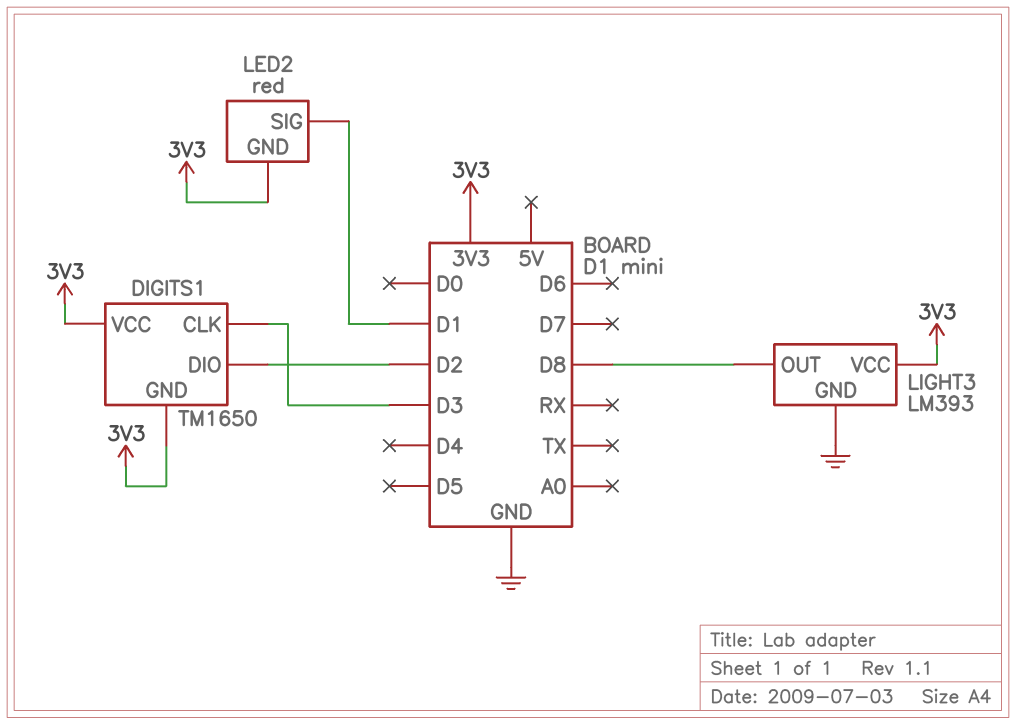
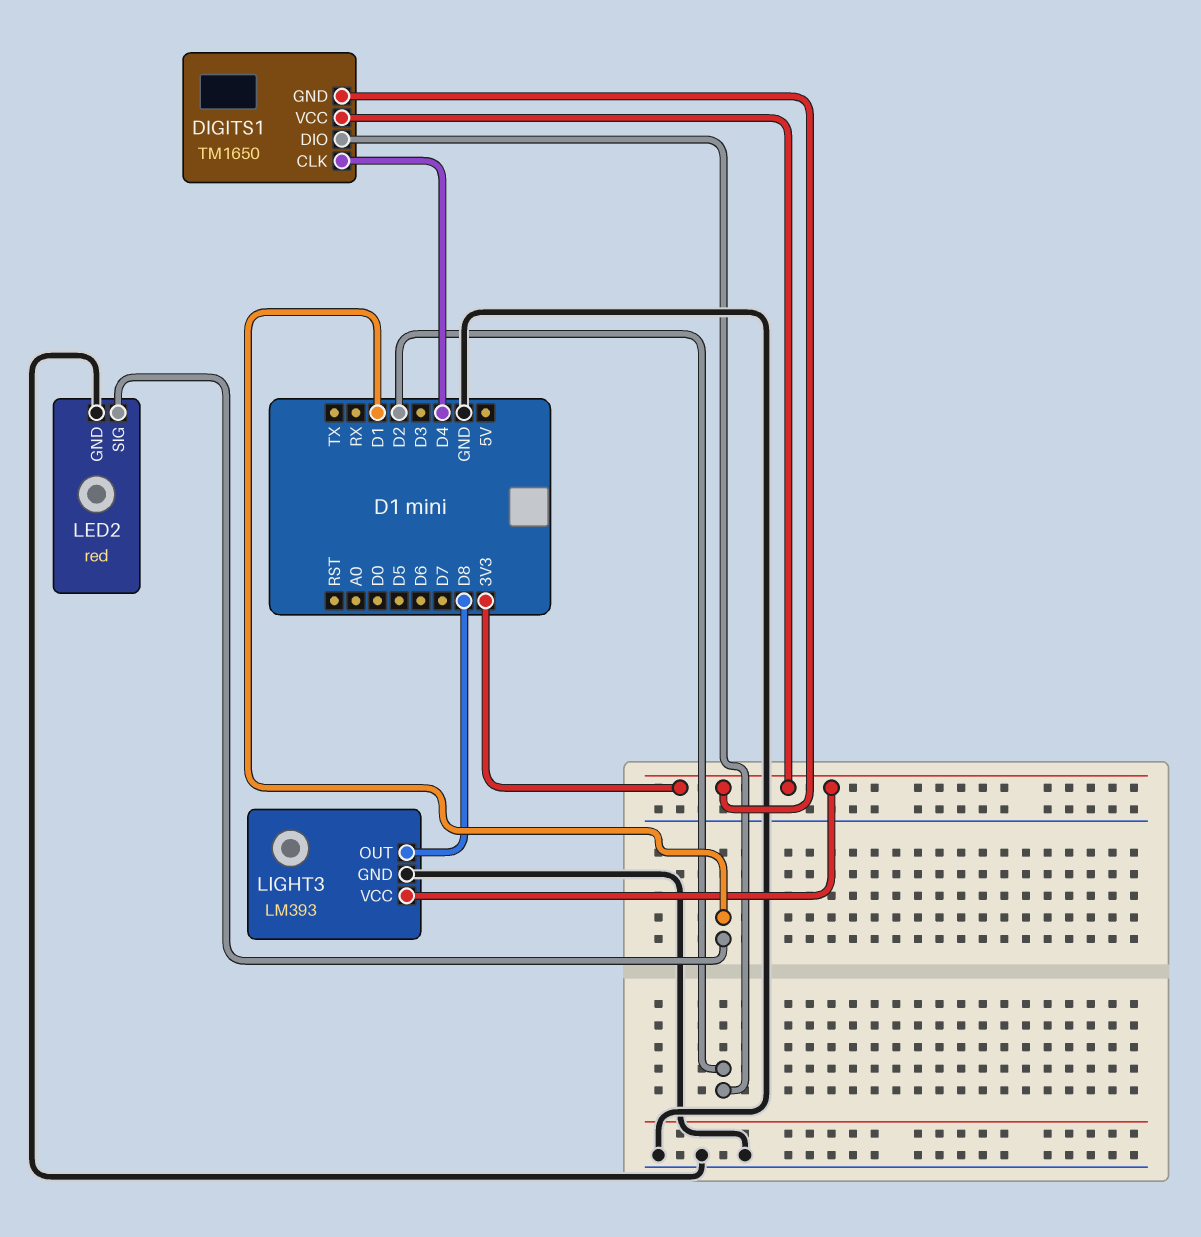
DIGITS1 pin CLK: D3 -> D4
LED2 pin GND: 3V3 -> GND

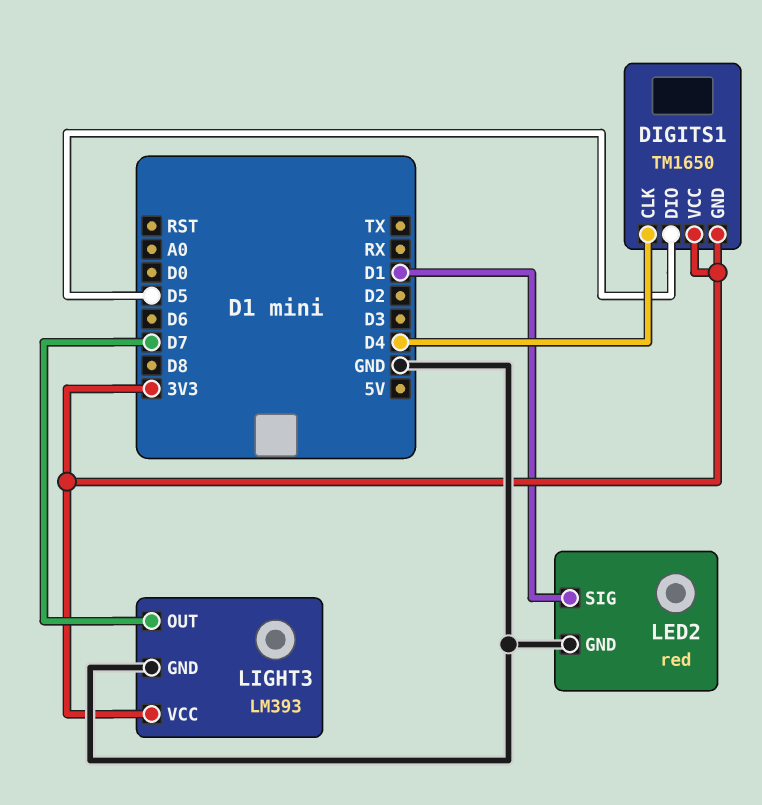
DIGITS1 pin DIO: D2 -> D5
LIGHT3 pin OUT: D8 -> D7

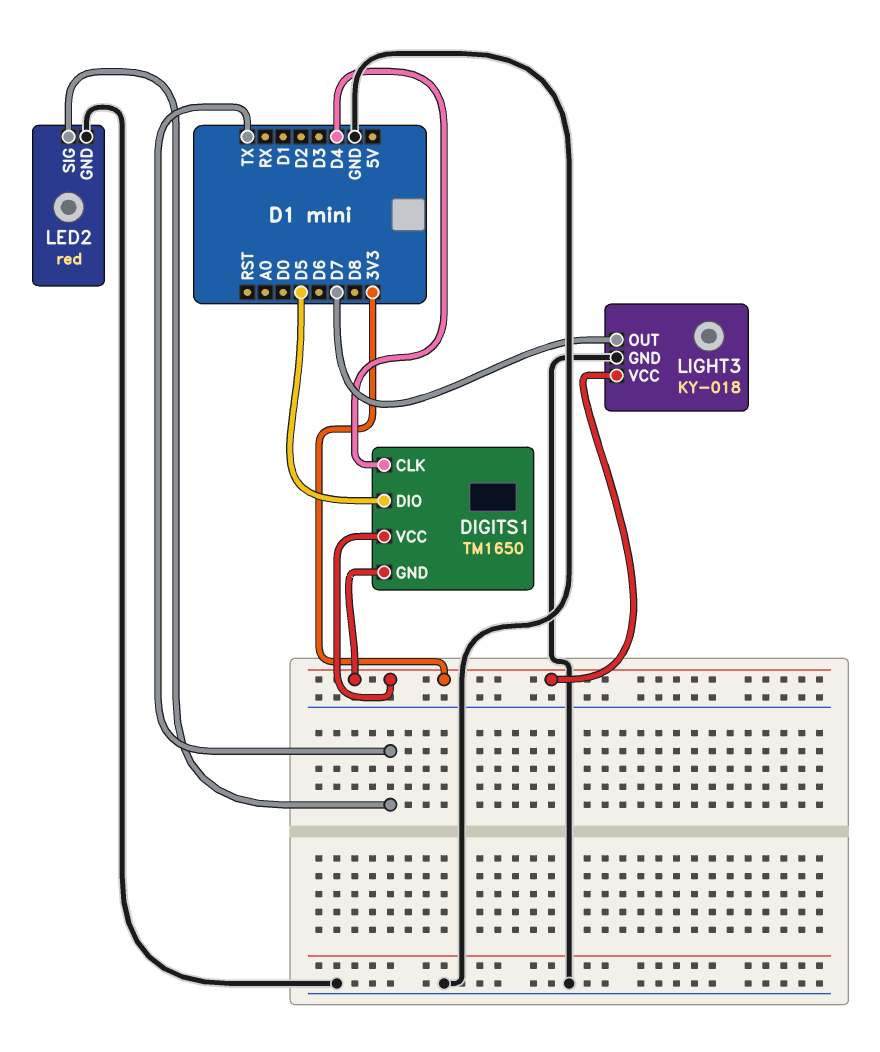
LED2 pin SIG: D1 -> TX
LIGHT3: LM393 -> KY-018

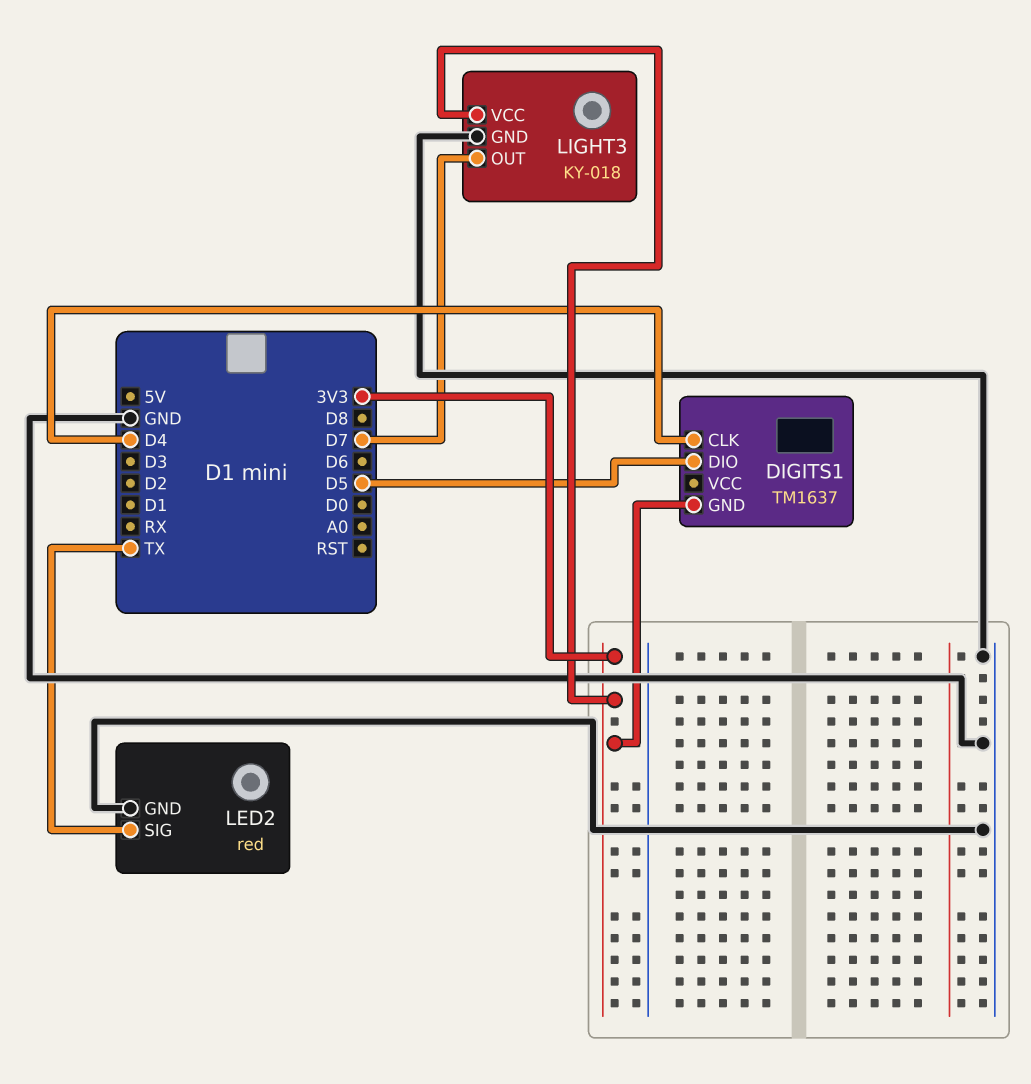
DIGITS1: TM1650 -> TM1637
DIGITS1 pin VCC: 3V3 -> none

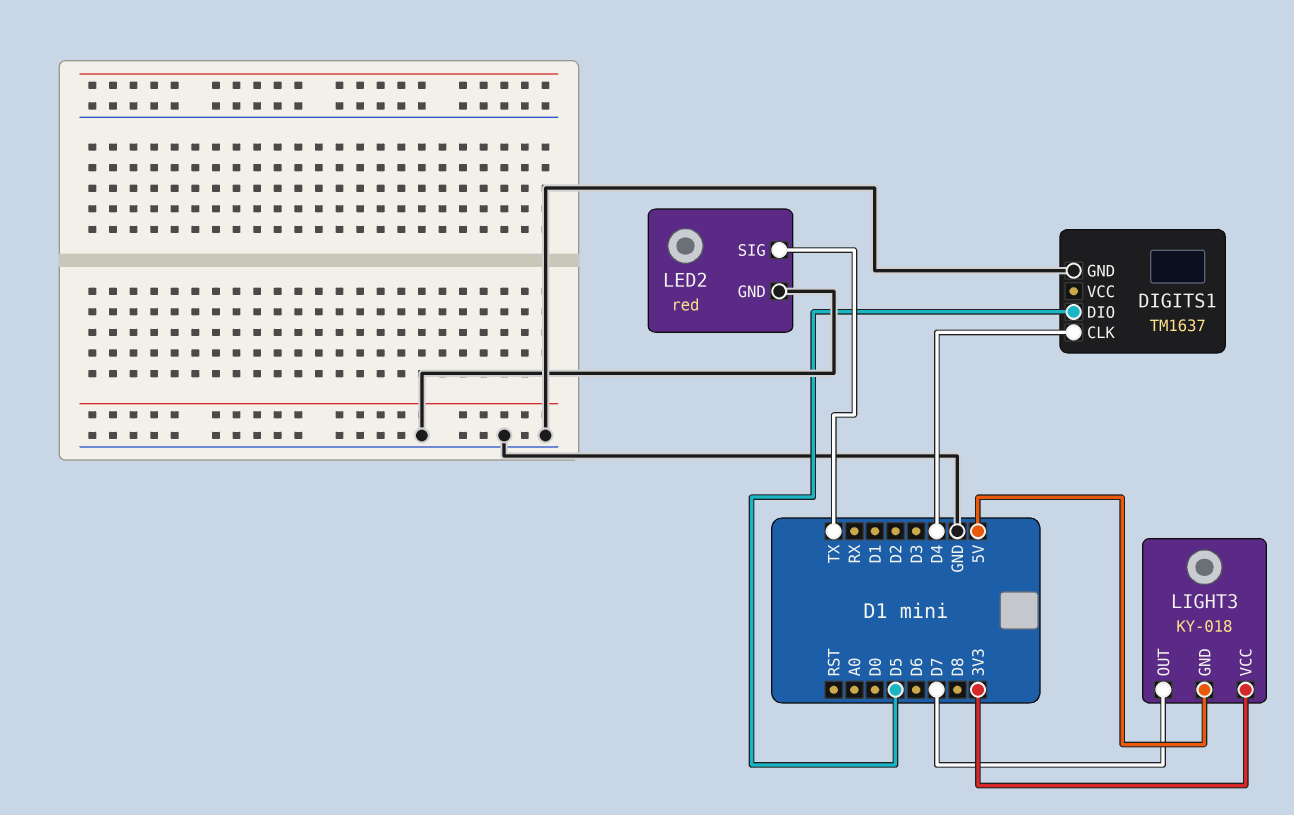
DIGITS1 pin GND: 3V3 -> GND
LIGHT3 pin GND: GND -> 5V

